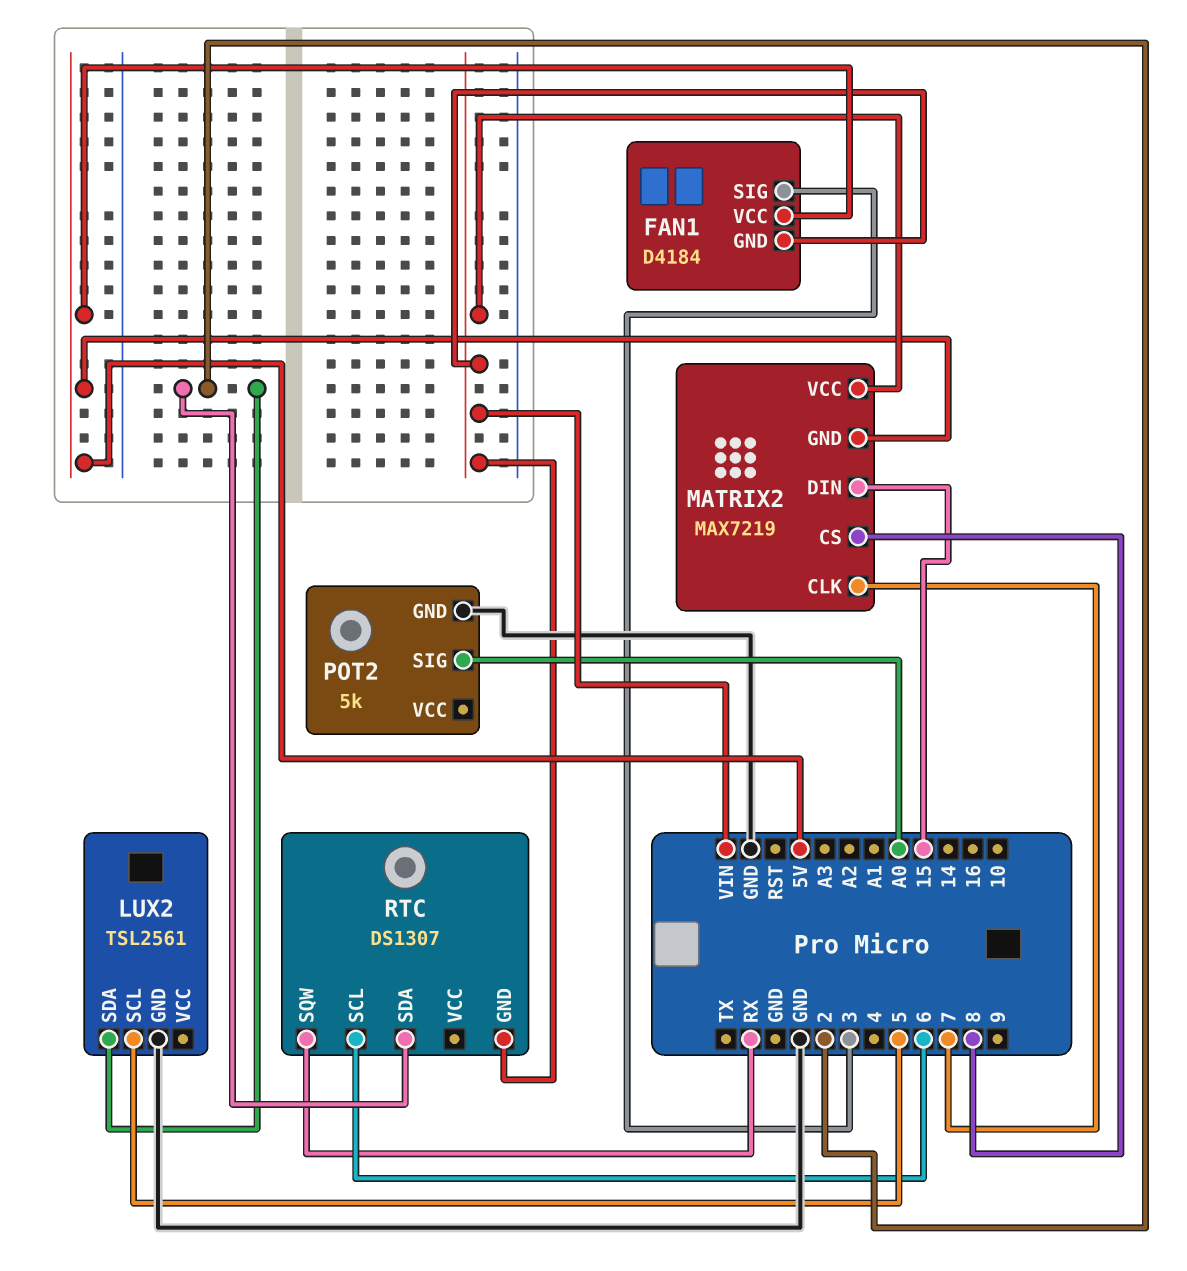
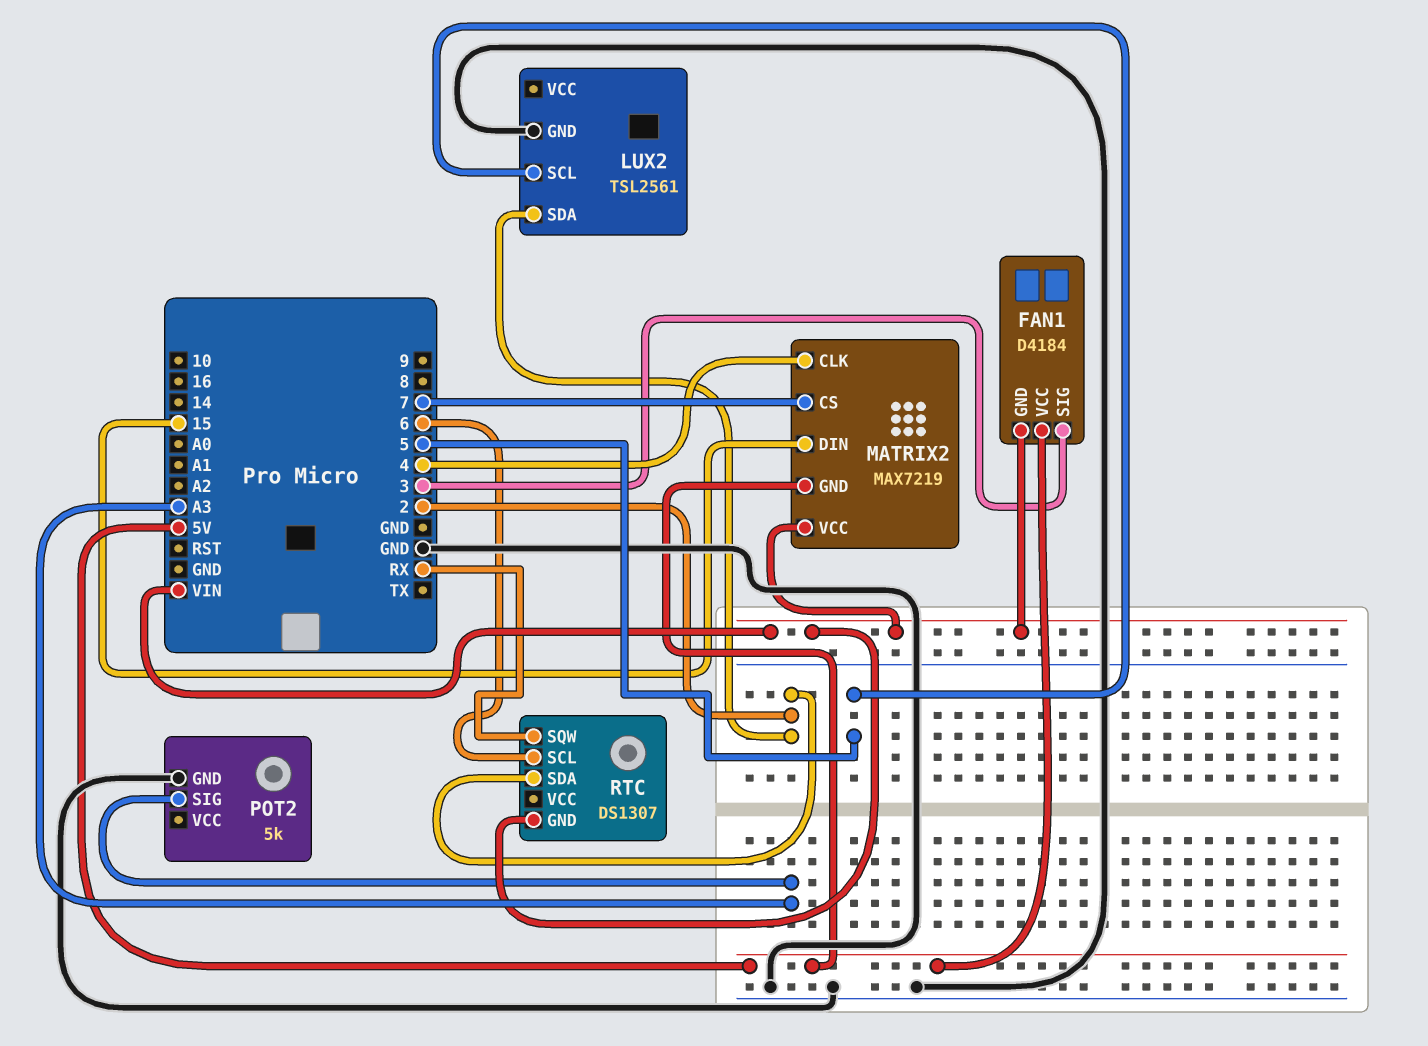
MATRIX2 pin CLK: 7 -> 4
MATRIX2 pin CS: 8 -> 7
POT2 pin SIG: A0 -> A3

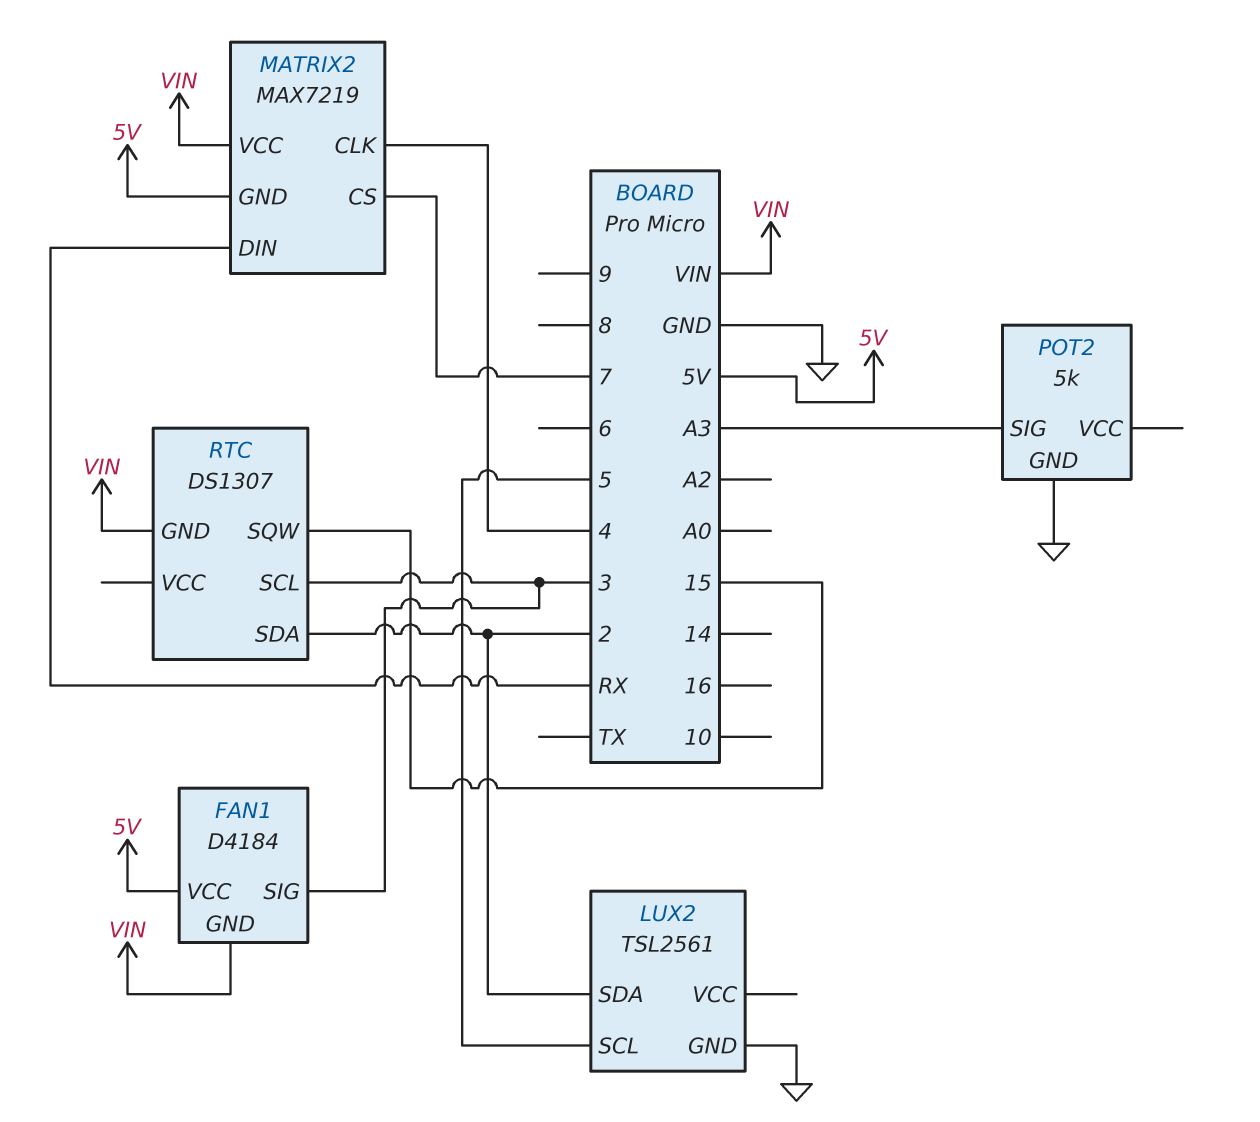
MATRIX2 pin DIN: 15 -> RX
RTC pin SCL: 6 -> 3
RTC pin SQW: RX -> 15

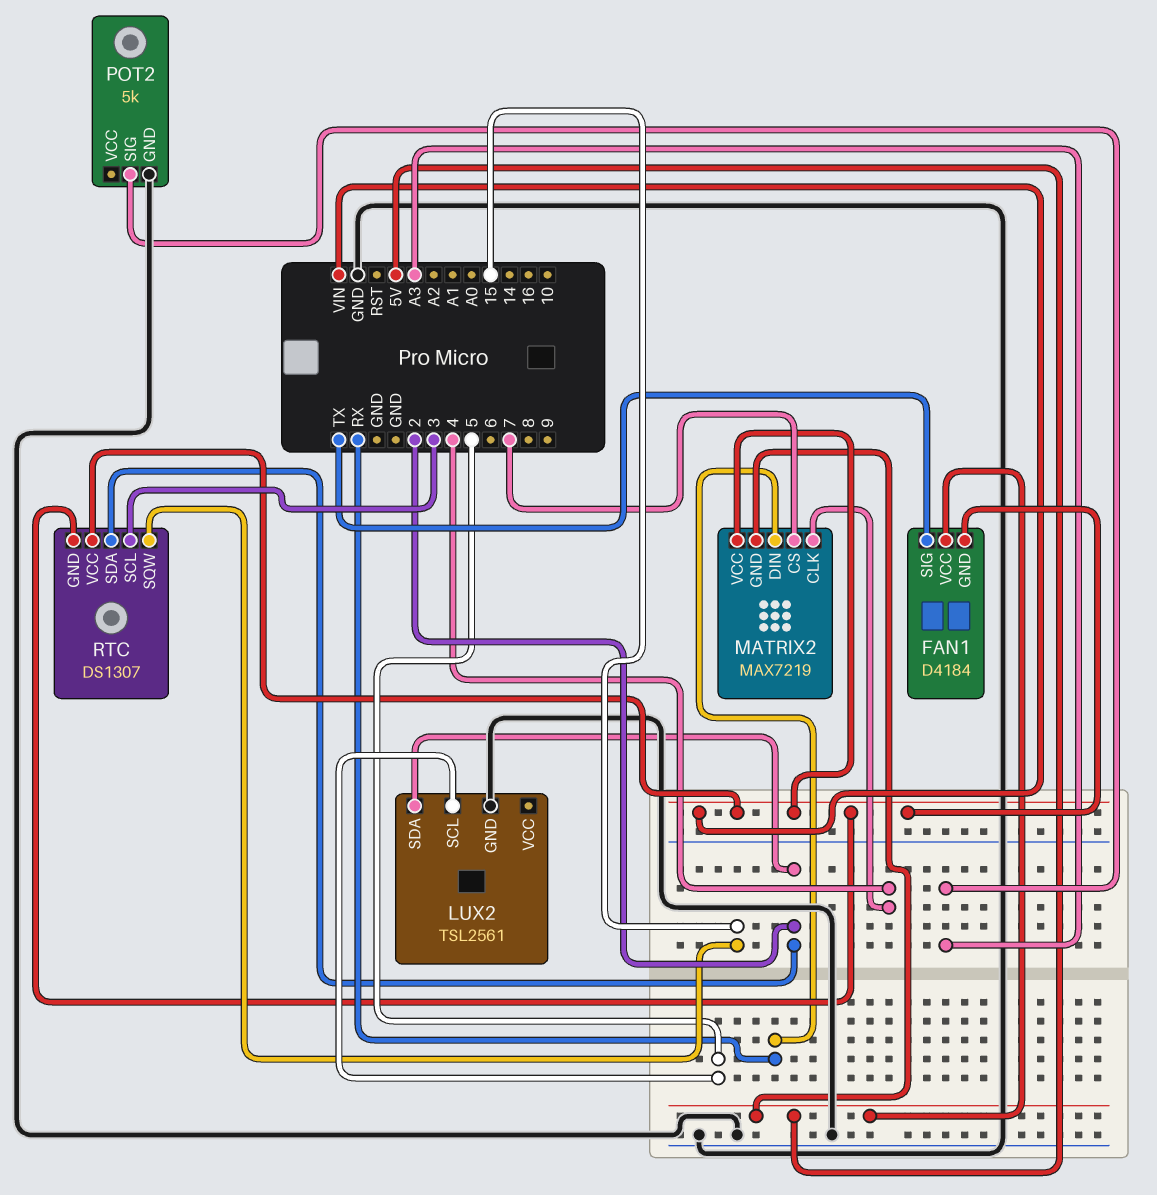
FAN1 pin SIG: 3 -> TX
RTC pin VCC: none -> VIN

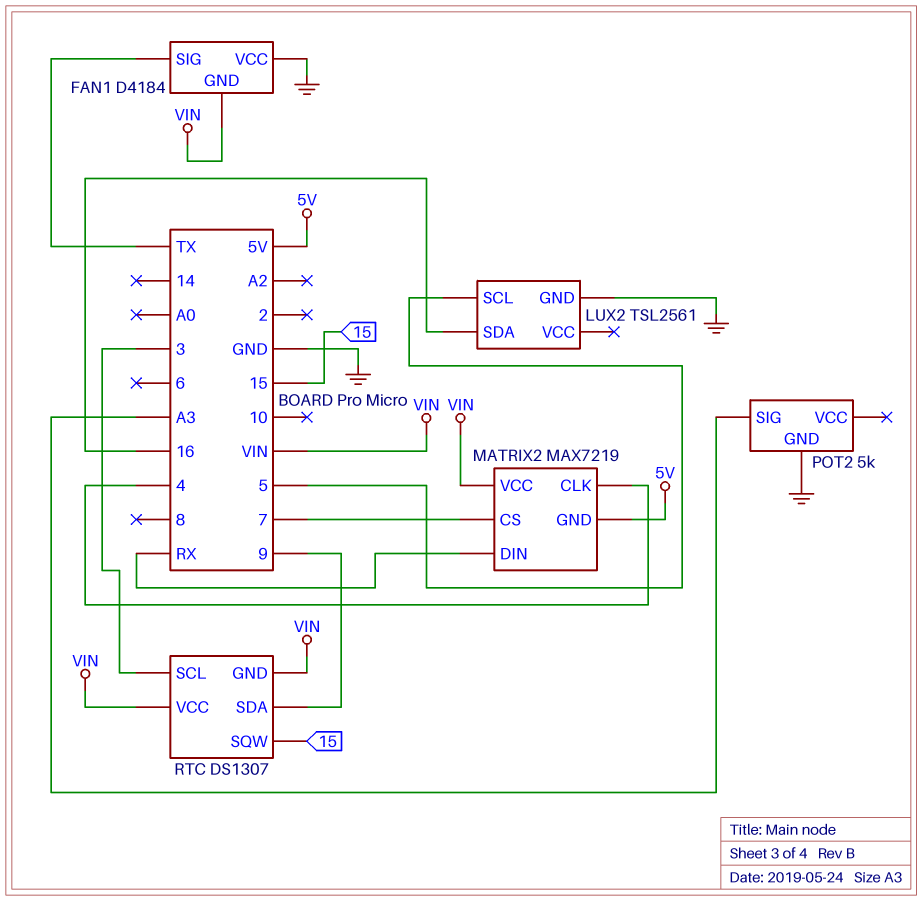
FAN1 pin VCC: 5V -> GND
LUX2 pin SDA: 2 -> 16
RTC pin SDA: 2 -> 9

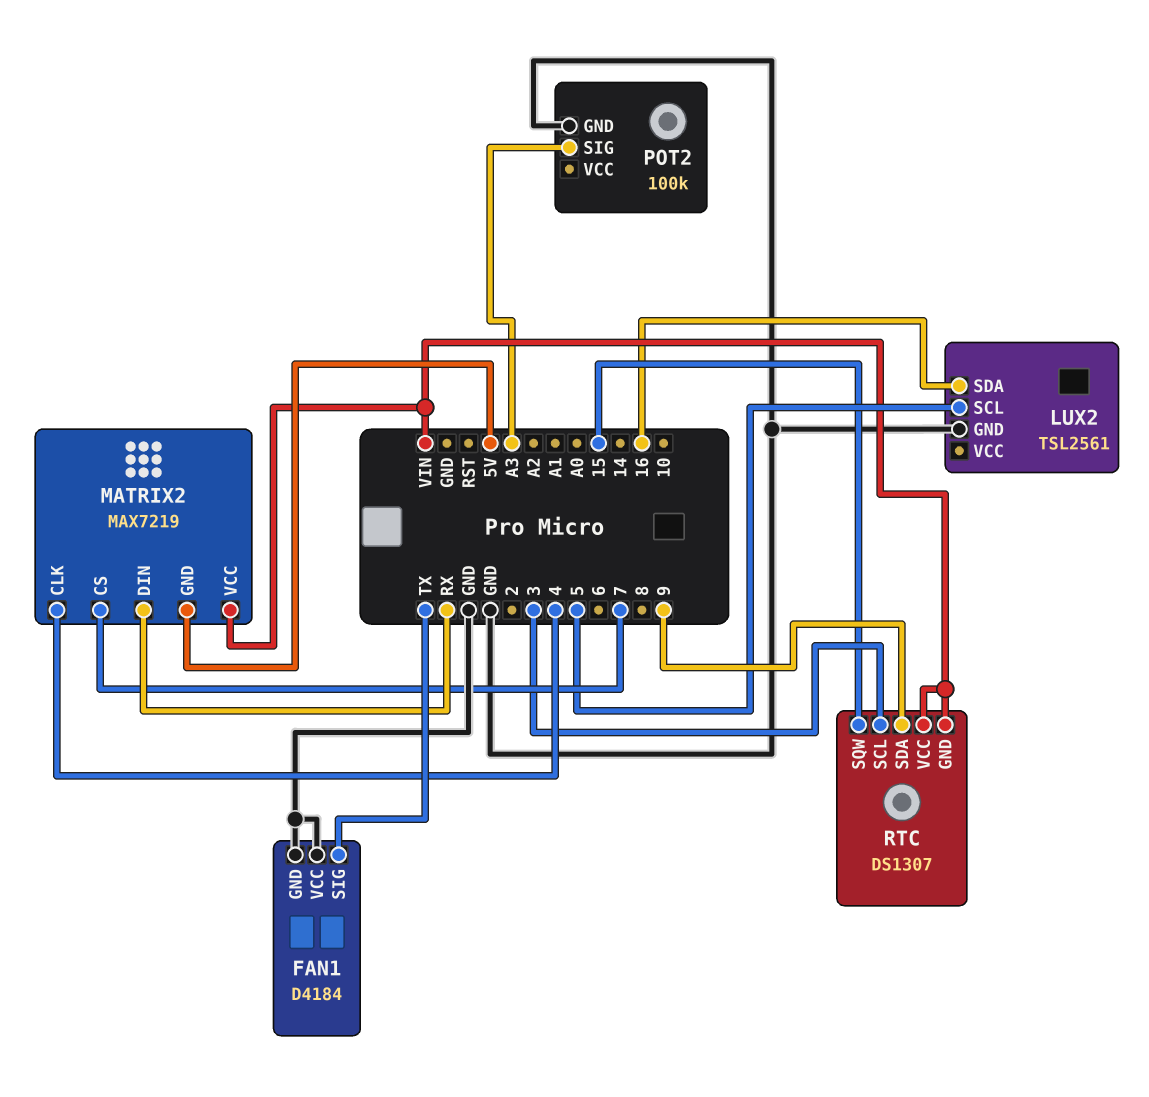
FAN1 pin GND: VIN -> GND
POT2: 5k -> 100k

